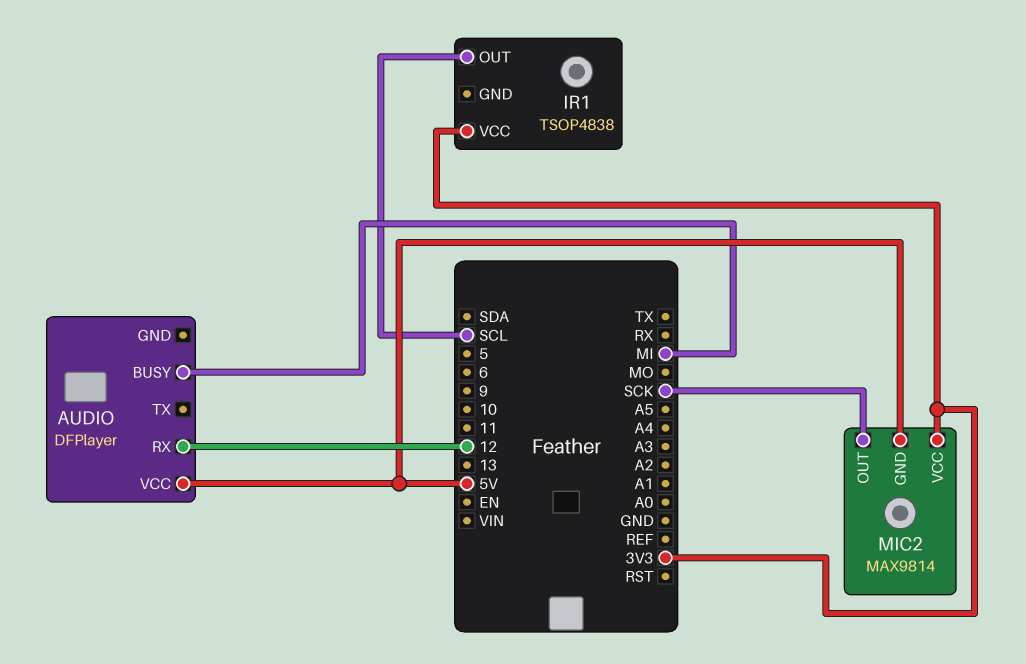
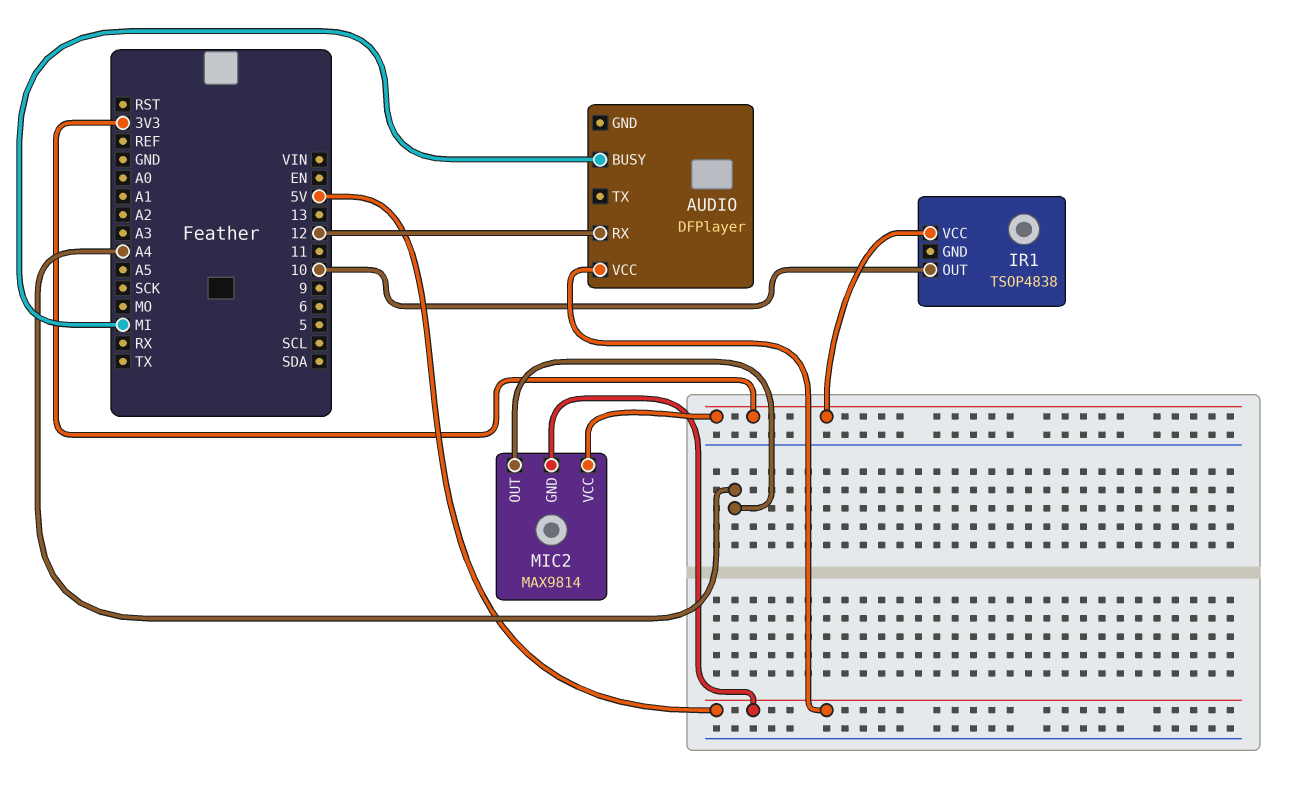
IR1 pin OUT: SCL -> 10
MIC2 pin OUT: SCK -> A4

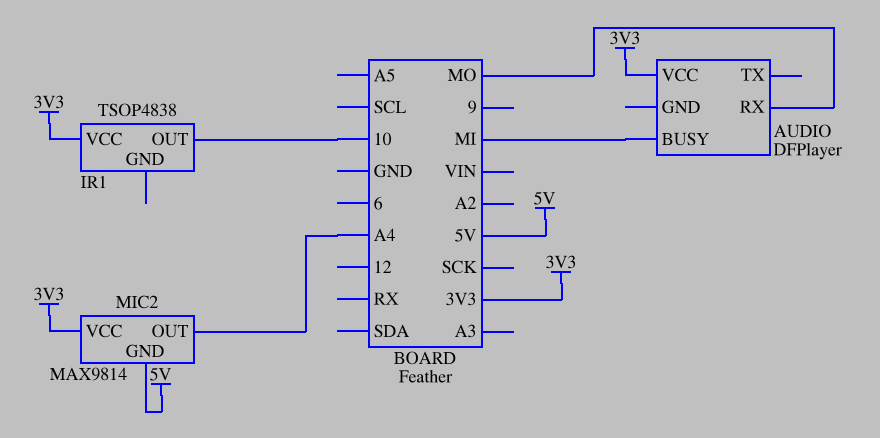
AUDIO pin RX: 12 -> MO
AUDIO pin VCC: 5V -> 3V3

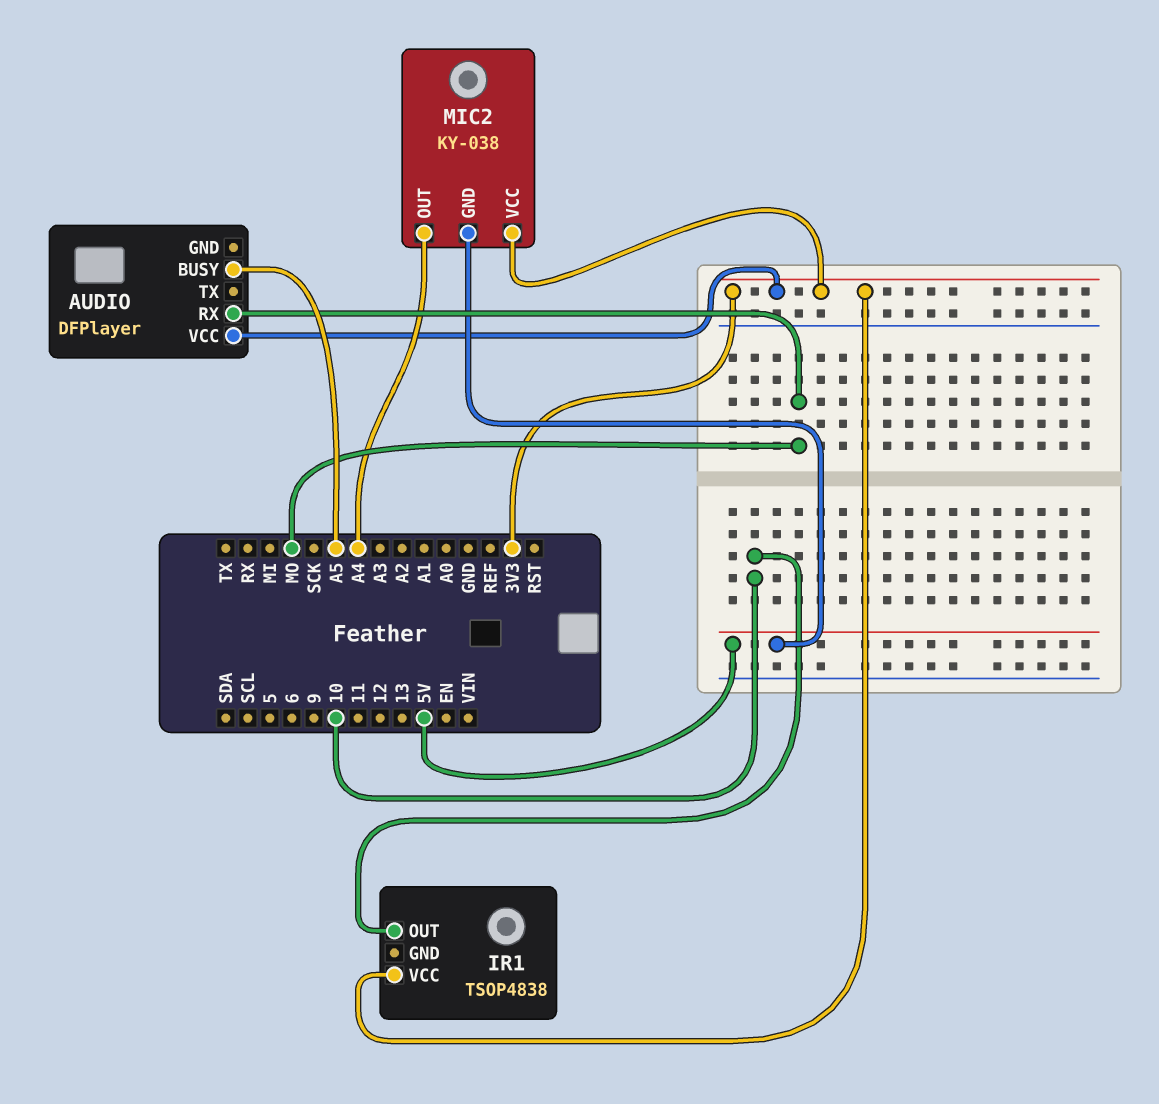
AUDIO pin BUSY: MI -> A5
MIC2: MAX9814 -> KY-038

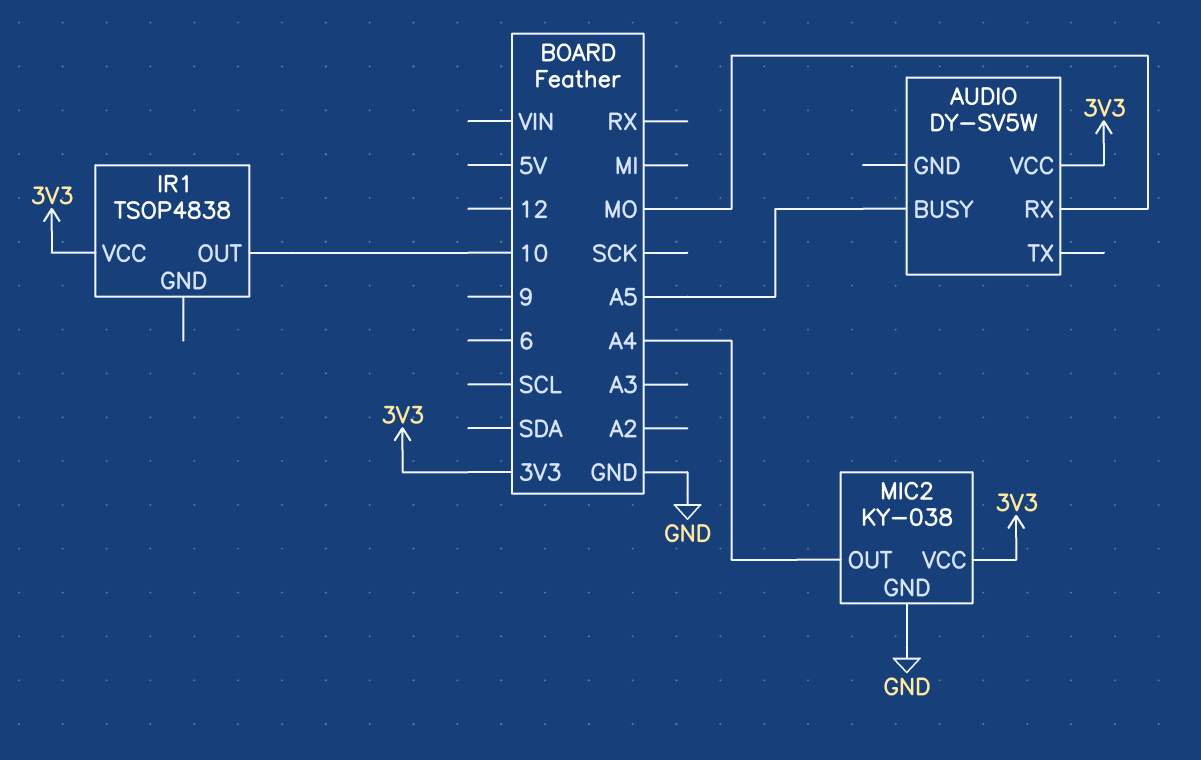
AUDIO: DFPlayer -> DY-SV5W
MIC2 pin GND: 5V -> GND

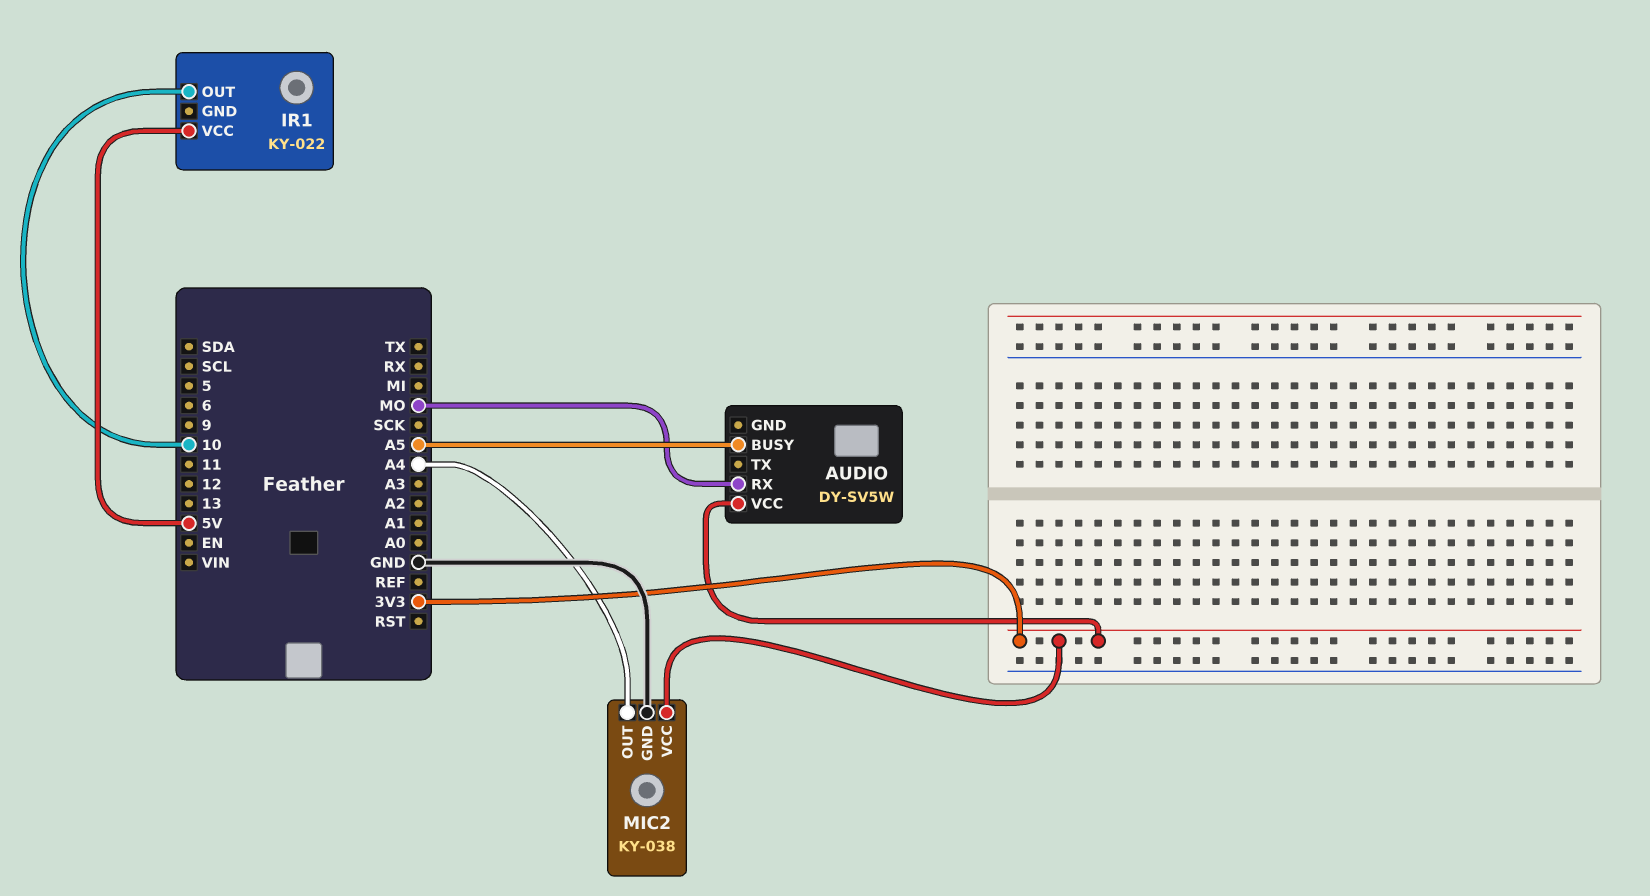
IR1: TSOP4838 -> KY-022
IR1 pin VCC: 3V3 -> 5V

